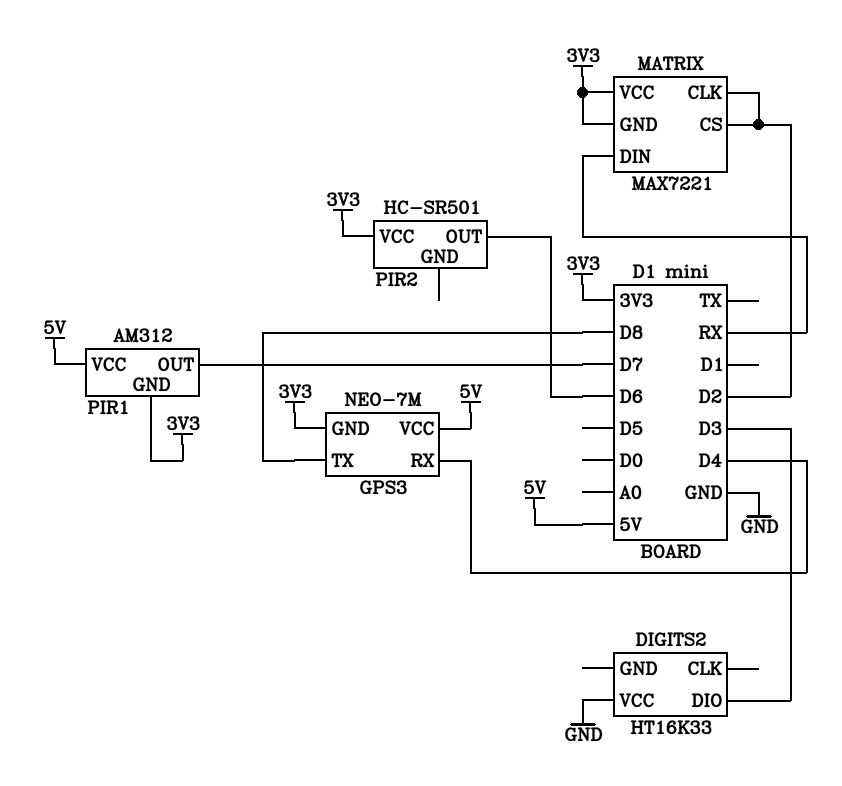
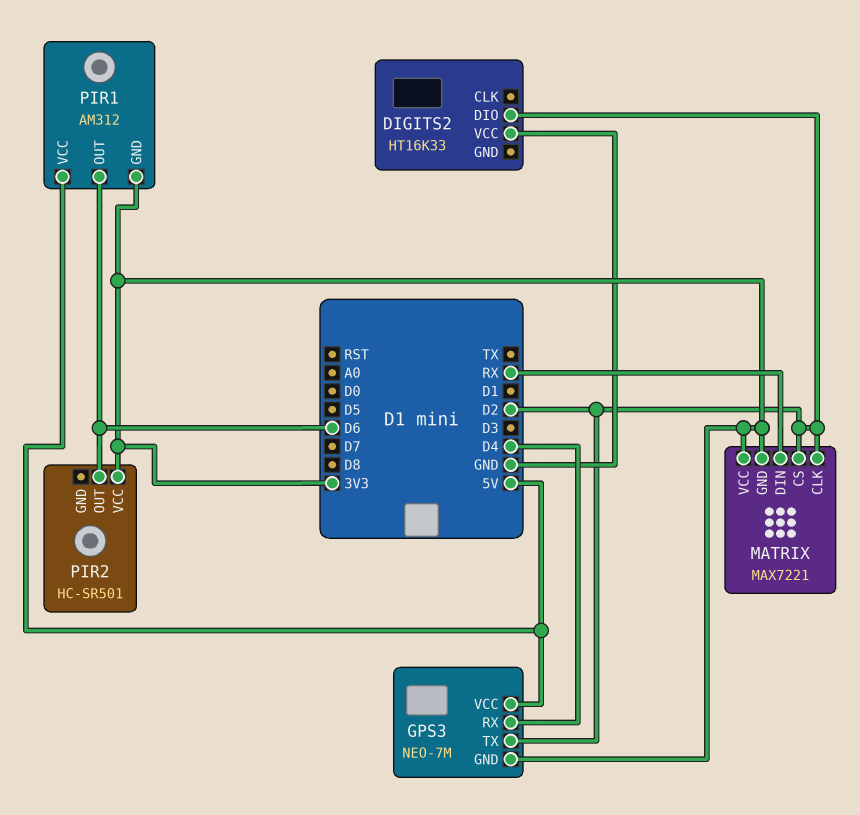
DIGITS2 pin DIO: D3 -> D2
GPS3 pin TX: D8 -> D2
PIR1 pin OUT: D7 -> D6

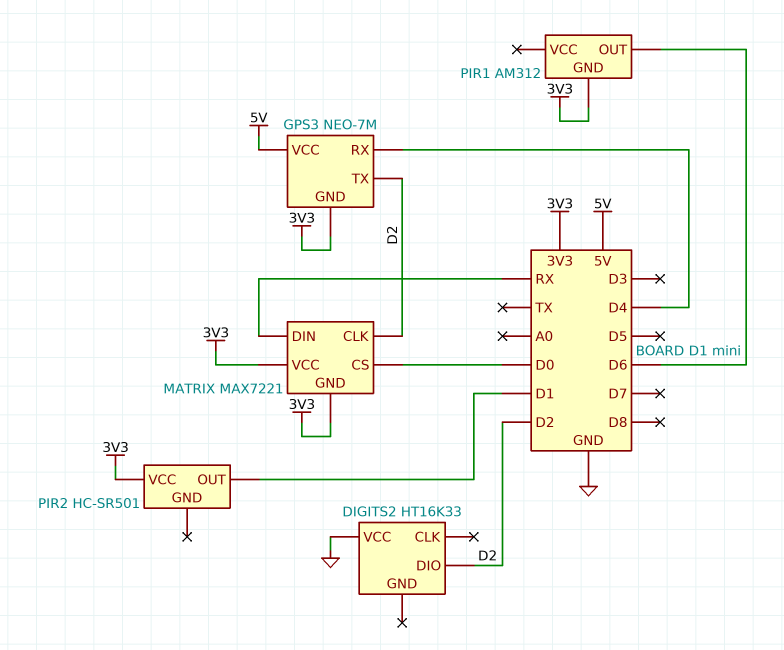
MATRIX pin CS: D2 -> D0
PIR1 pin VCC: 5V -> none
PIR2 pin OUT: D6 -> D1

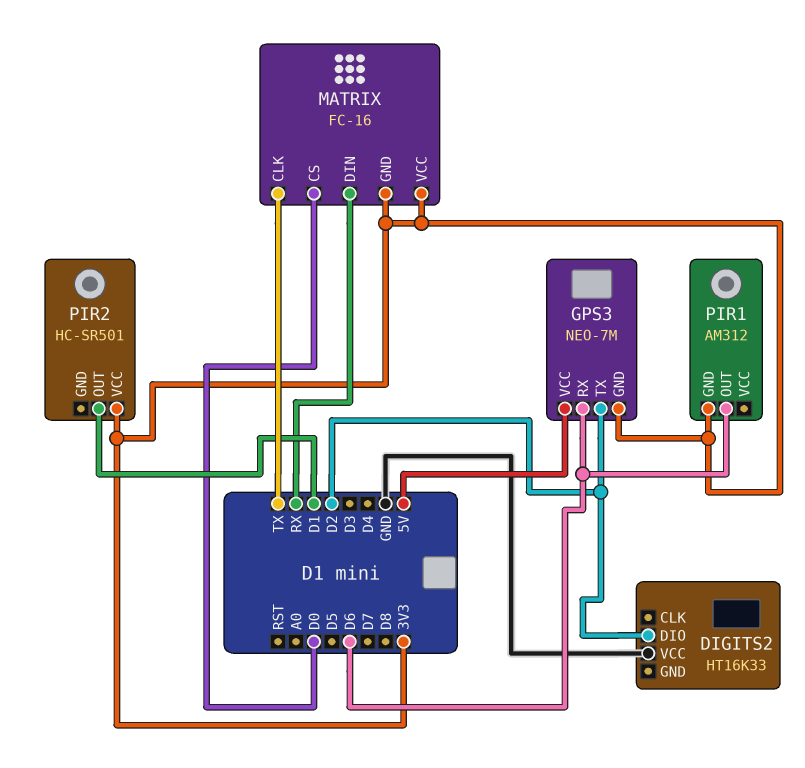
GPS3 pin RX: D4 -> D6
MATRIX: MAX7221 -> FC-16
MATRIX pin CLK: D2 -> TX

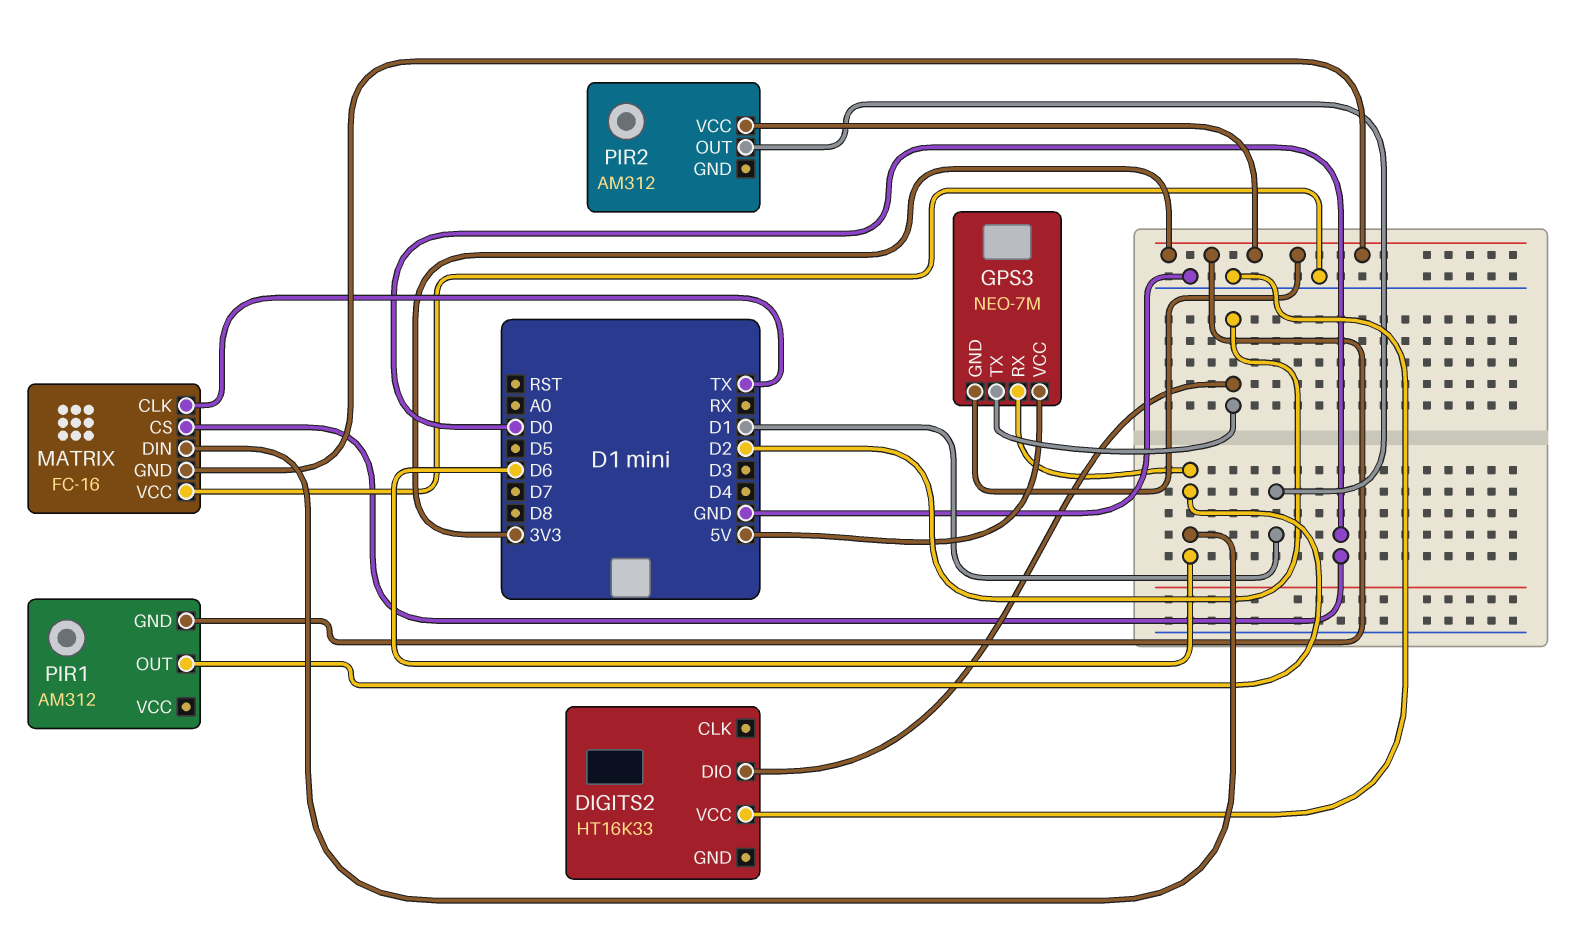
MATRIX pin DIN: RX -> D6
MATRIX pin VCC: 3V3 -> GND
PIR2: HC-SR501 -> AM312

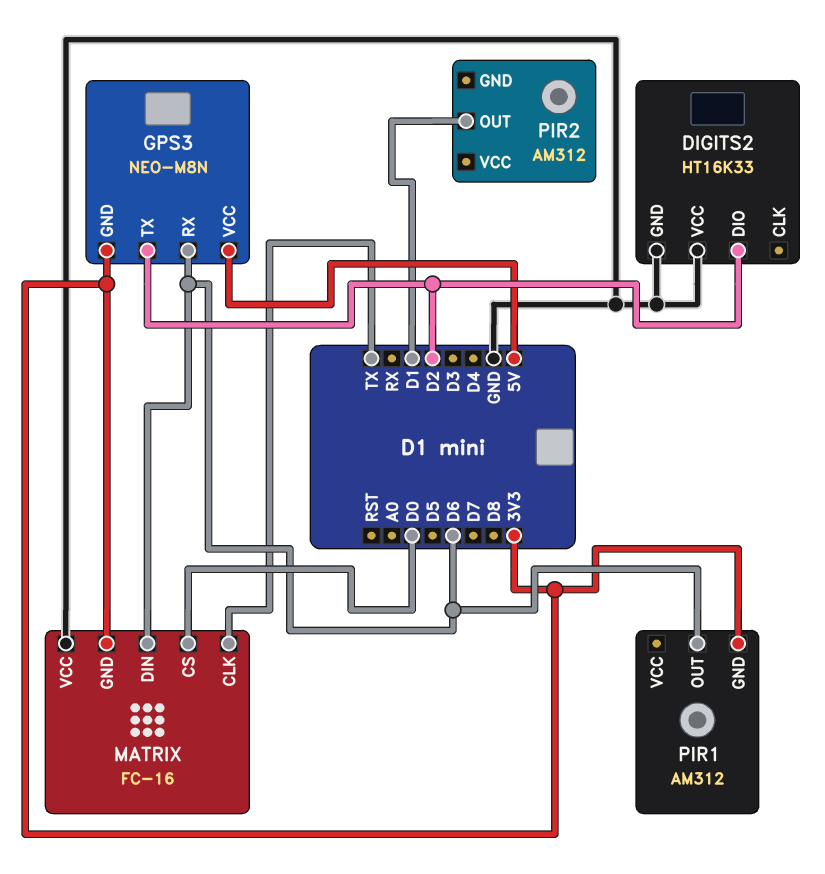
DIGITS2 pin GND: none -> GND
GPS3: NEO-7M -> NEO-M8N
PIR2 pin VCC: 3V3 -> none

